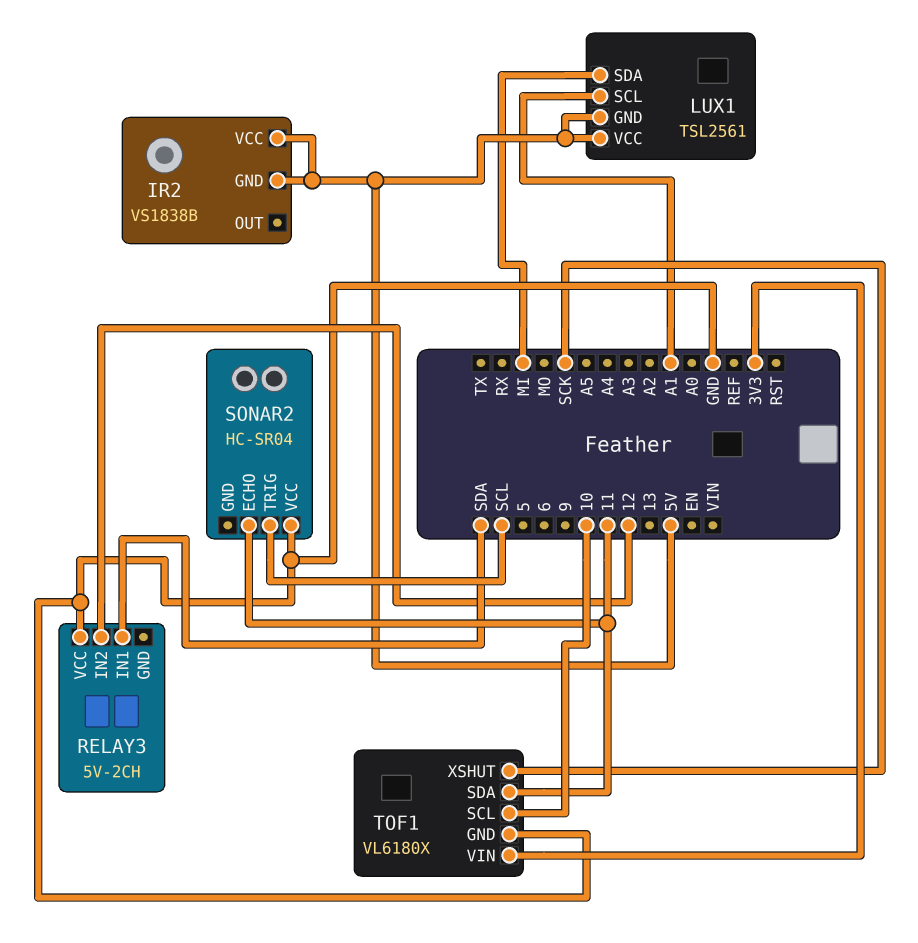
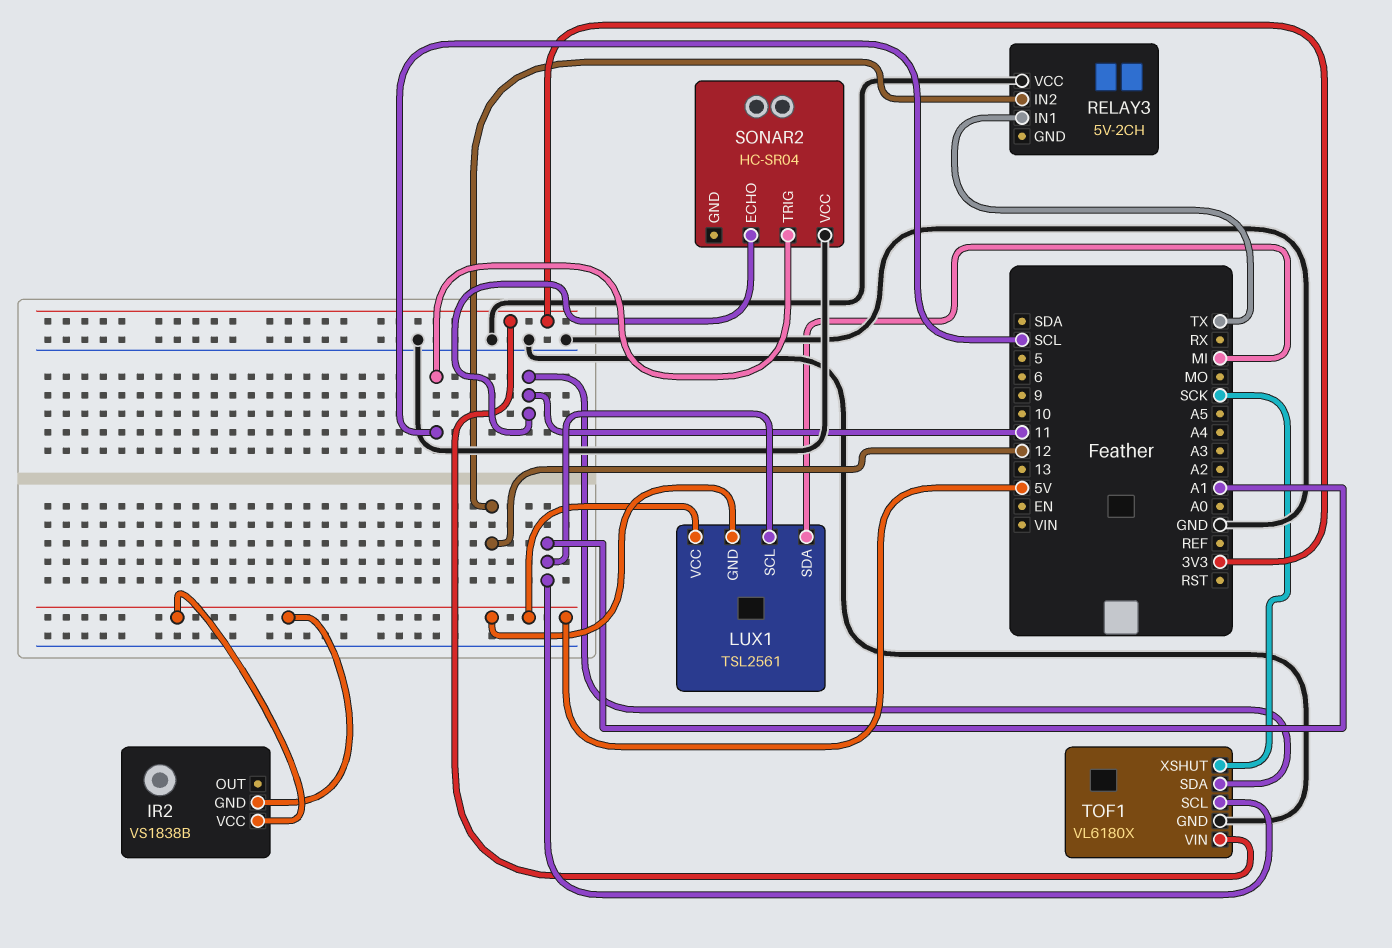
RELAY3 pin IN1: SDA -> TX
TOF1 pin SCL: 10 -> A1

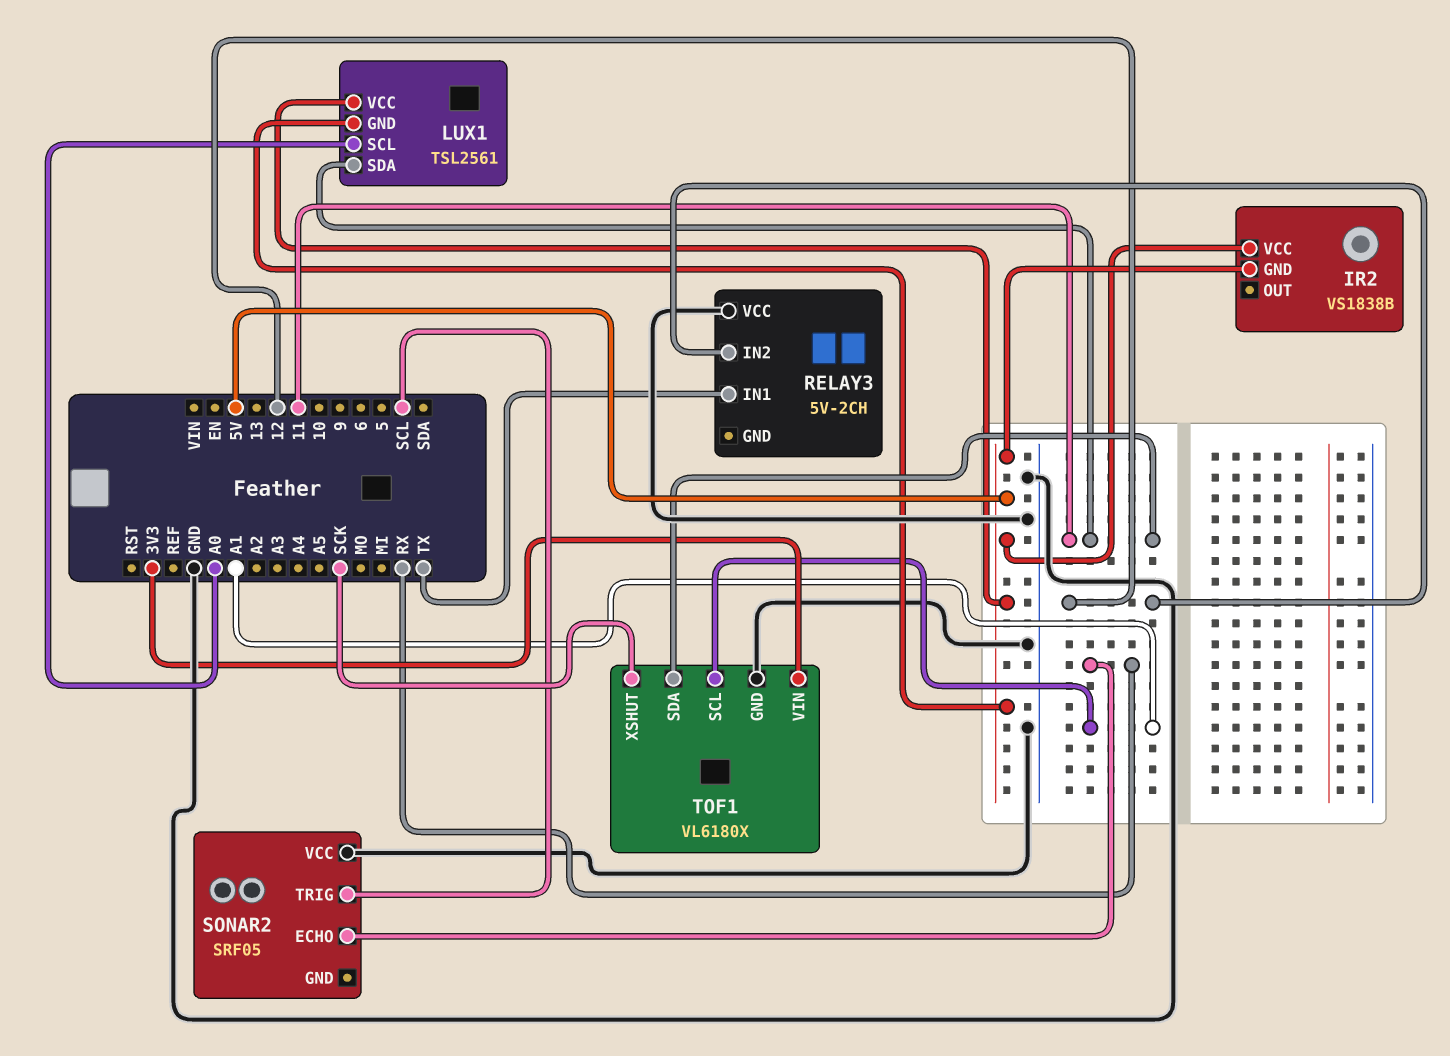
LUX1 pin SCL: A1 -> A0
LUX1 pin SDA: MI -> 11
SONAR2: HC-SR04 -> SRF05
SONAR2 pin ECHO: 11 -> RX

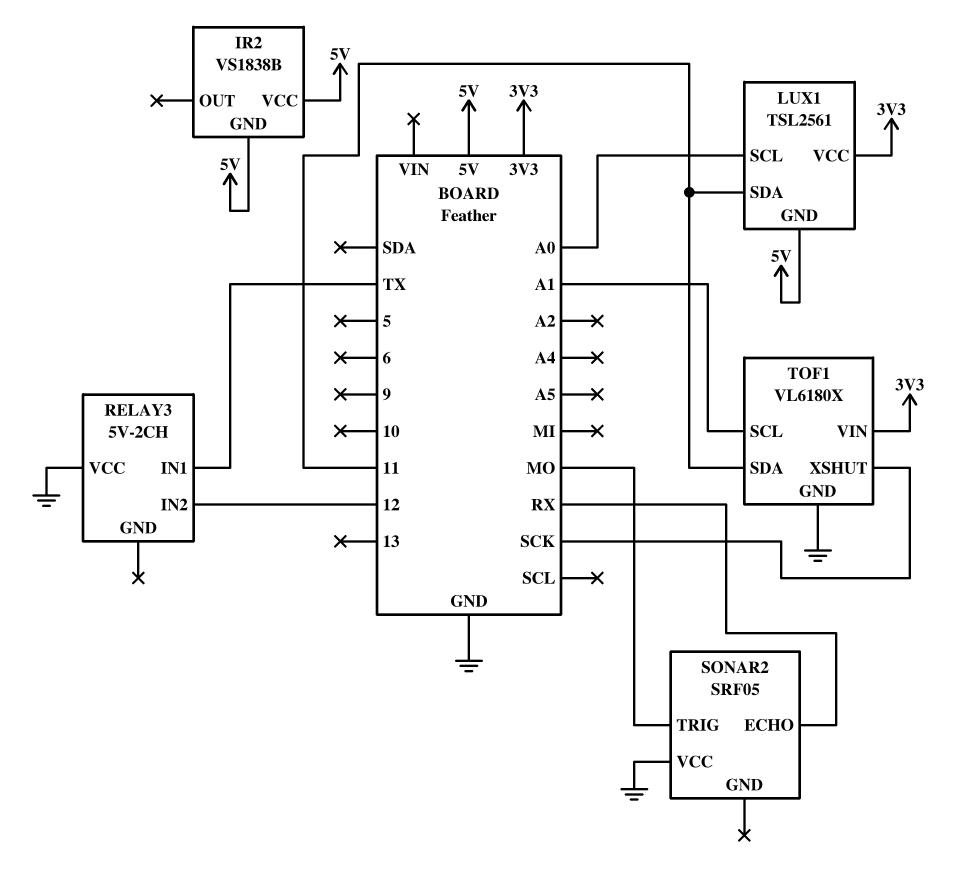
LUX1 pin VCC: 5V -> 3V3
SONAR2 pin TRIG: SCL -> MO

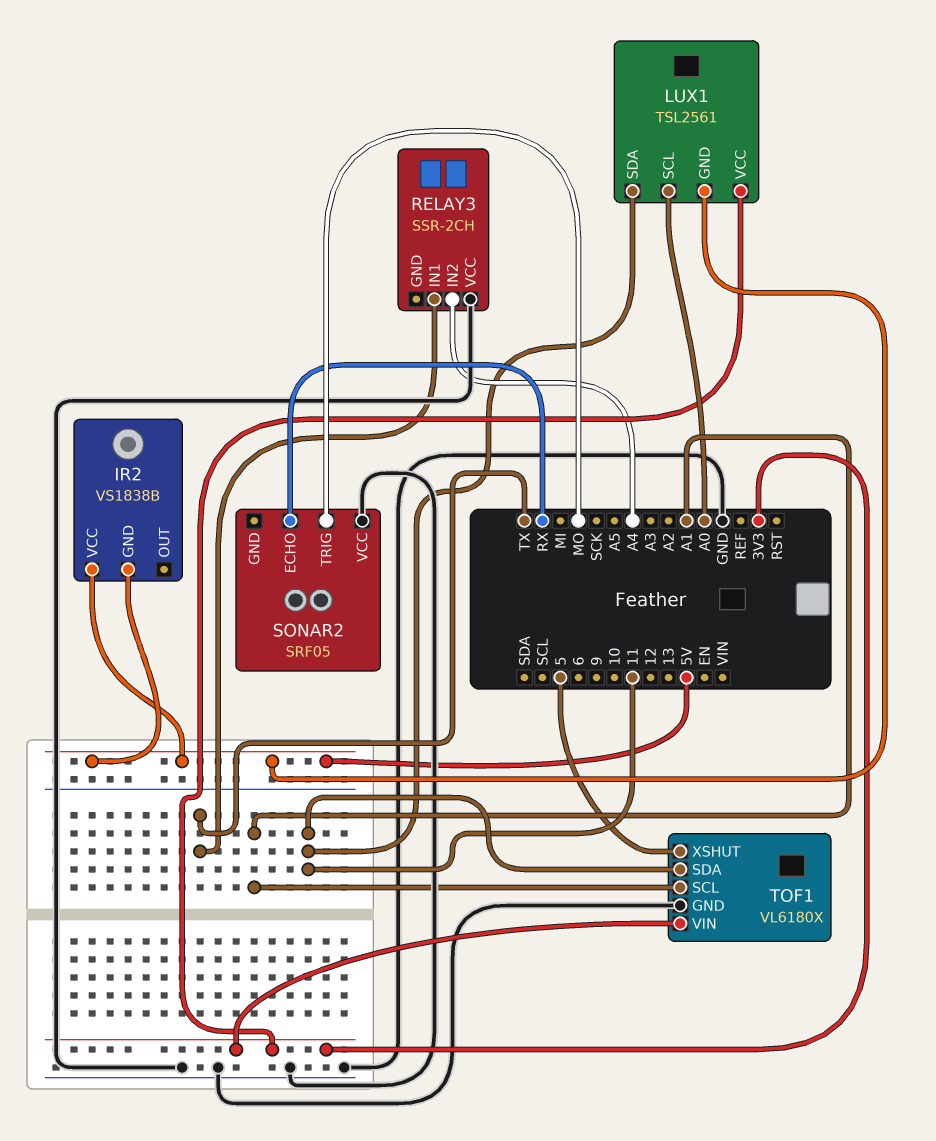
RELAY3: 5V-2CH -> SSR-2CH
RELAY3 pin IN2: 12 -> A4
TOF1 pin XSHUT: SCK -> 5

